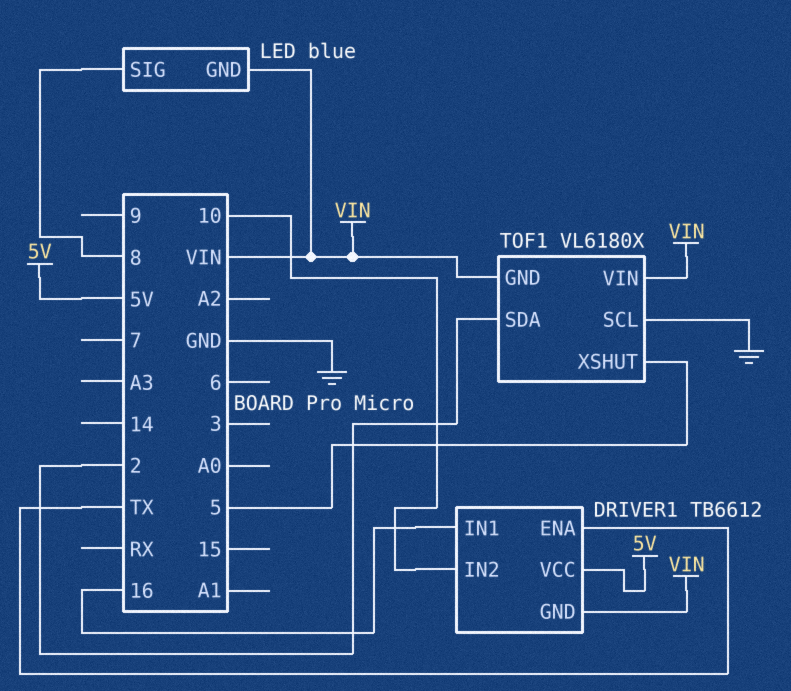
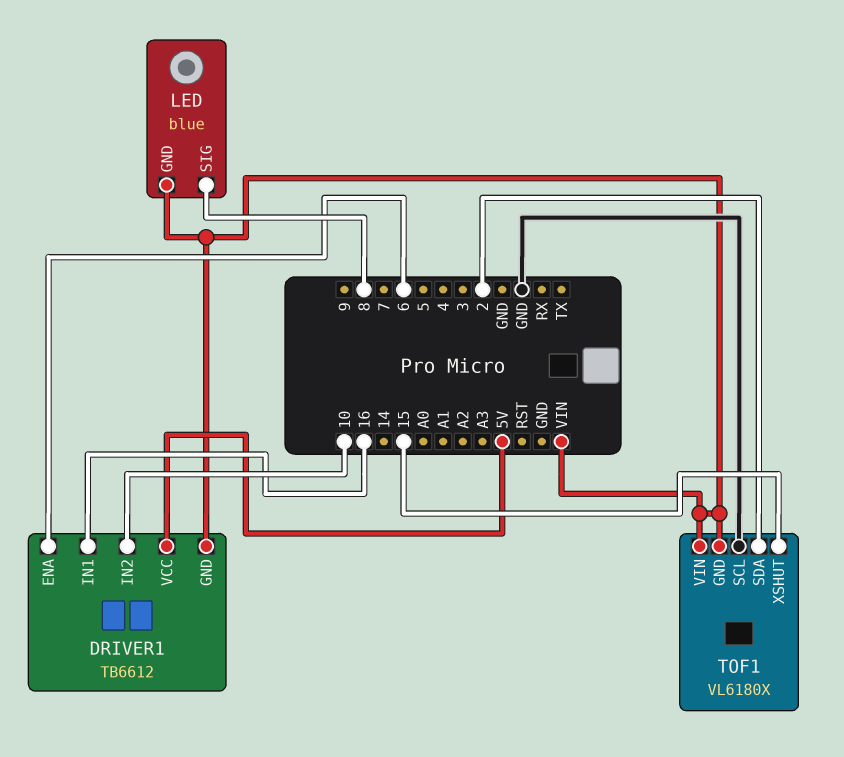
DRIVER1 pin ENA: TX -> 6
TOF1 pin XSHUT: 5 -> 15

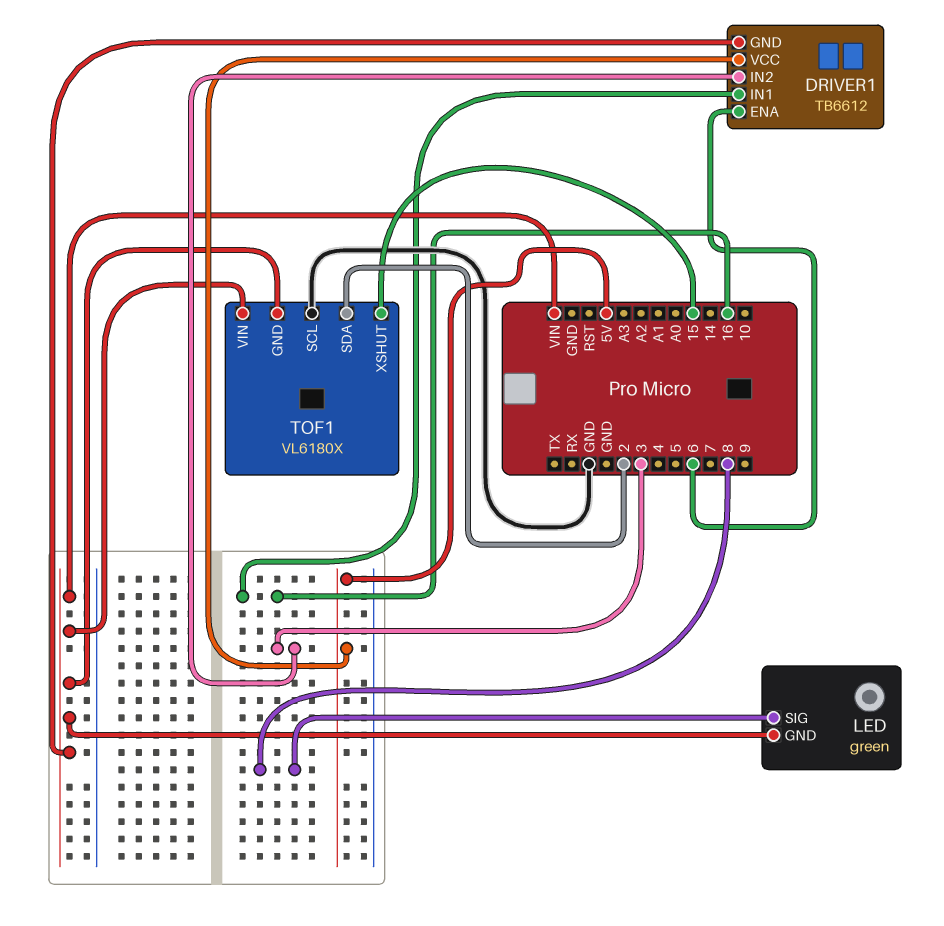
DRIVER1 pin IN2: 10 -> 3
LED: blue -> green

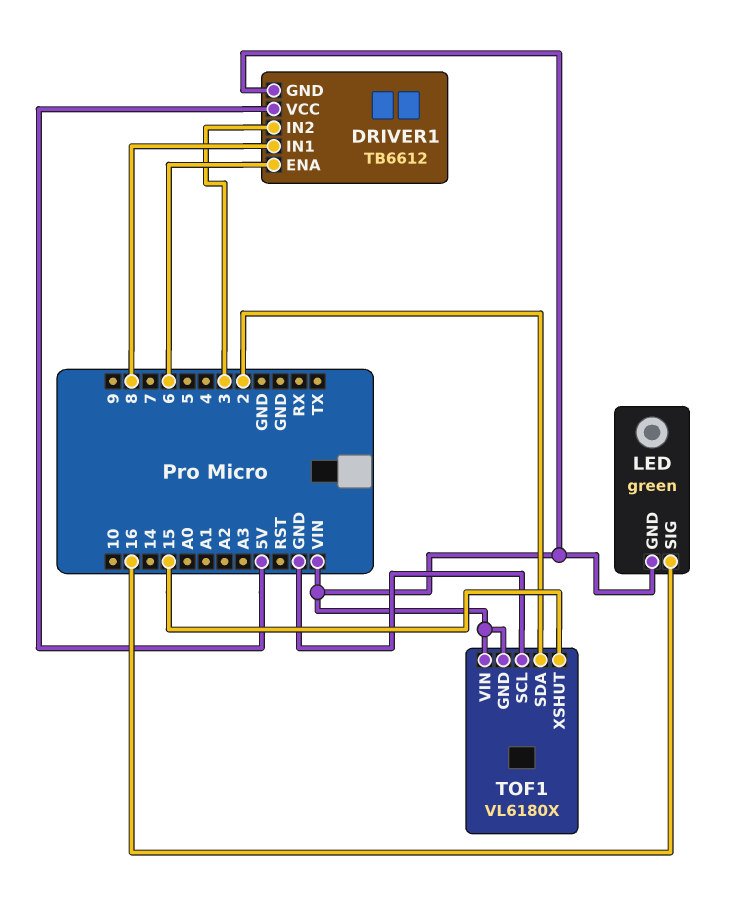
DRIVER1 pin IN1: 16 -> 8
LED pin SIG: 8 -> 16

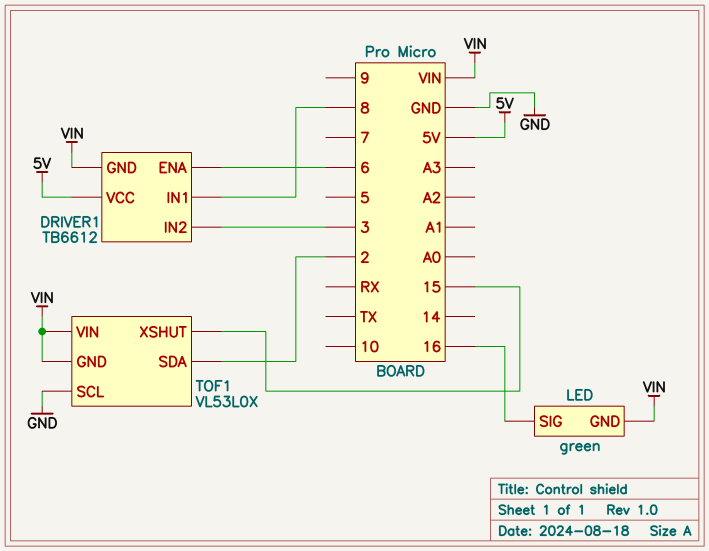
TOF1: VL6180X -> VL53L0X

